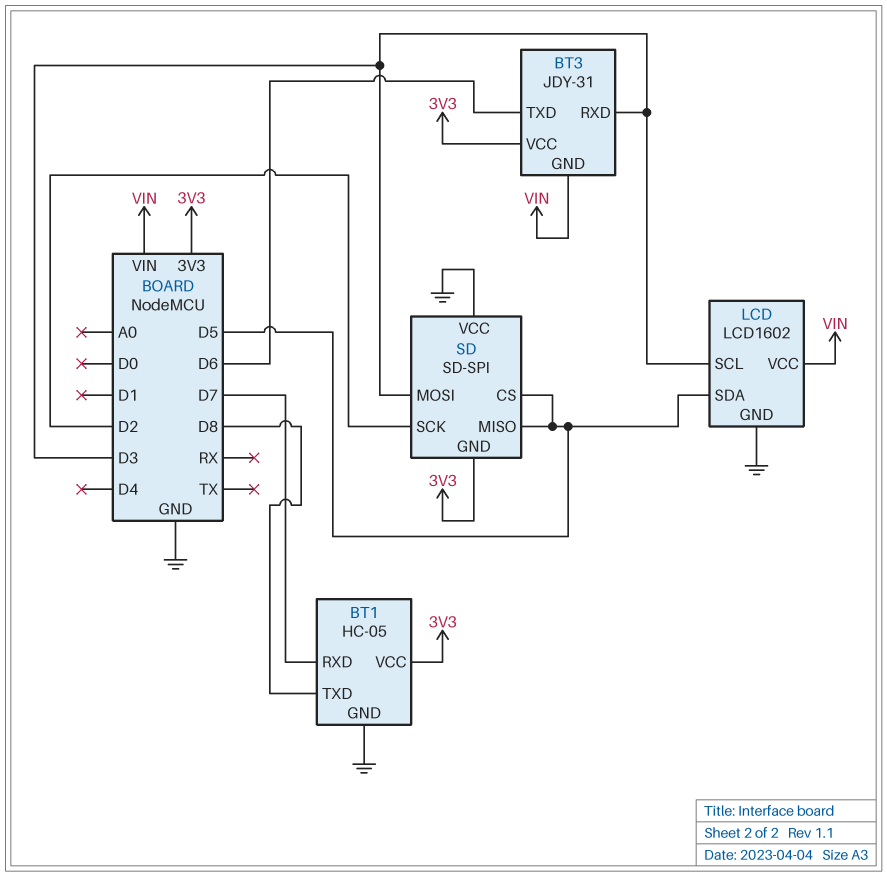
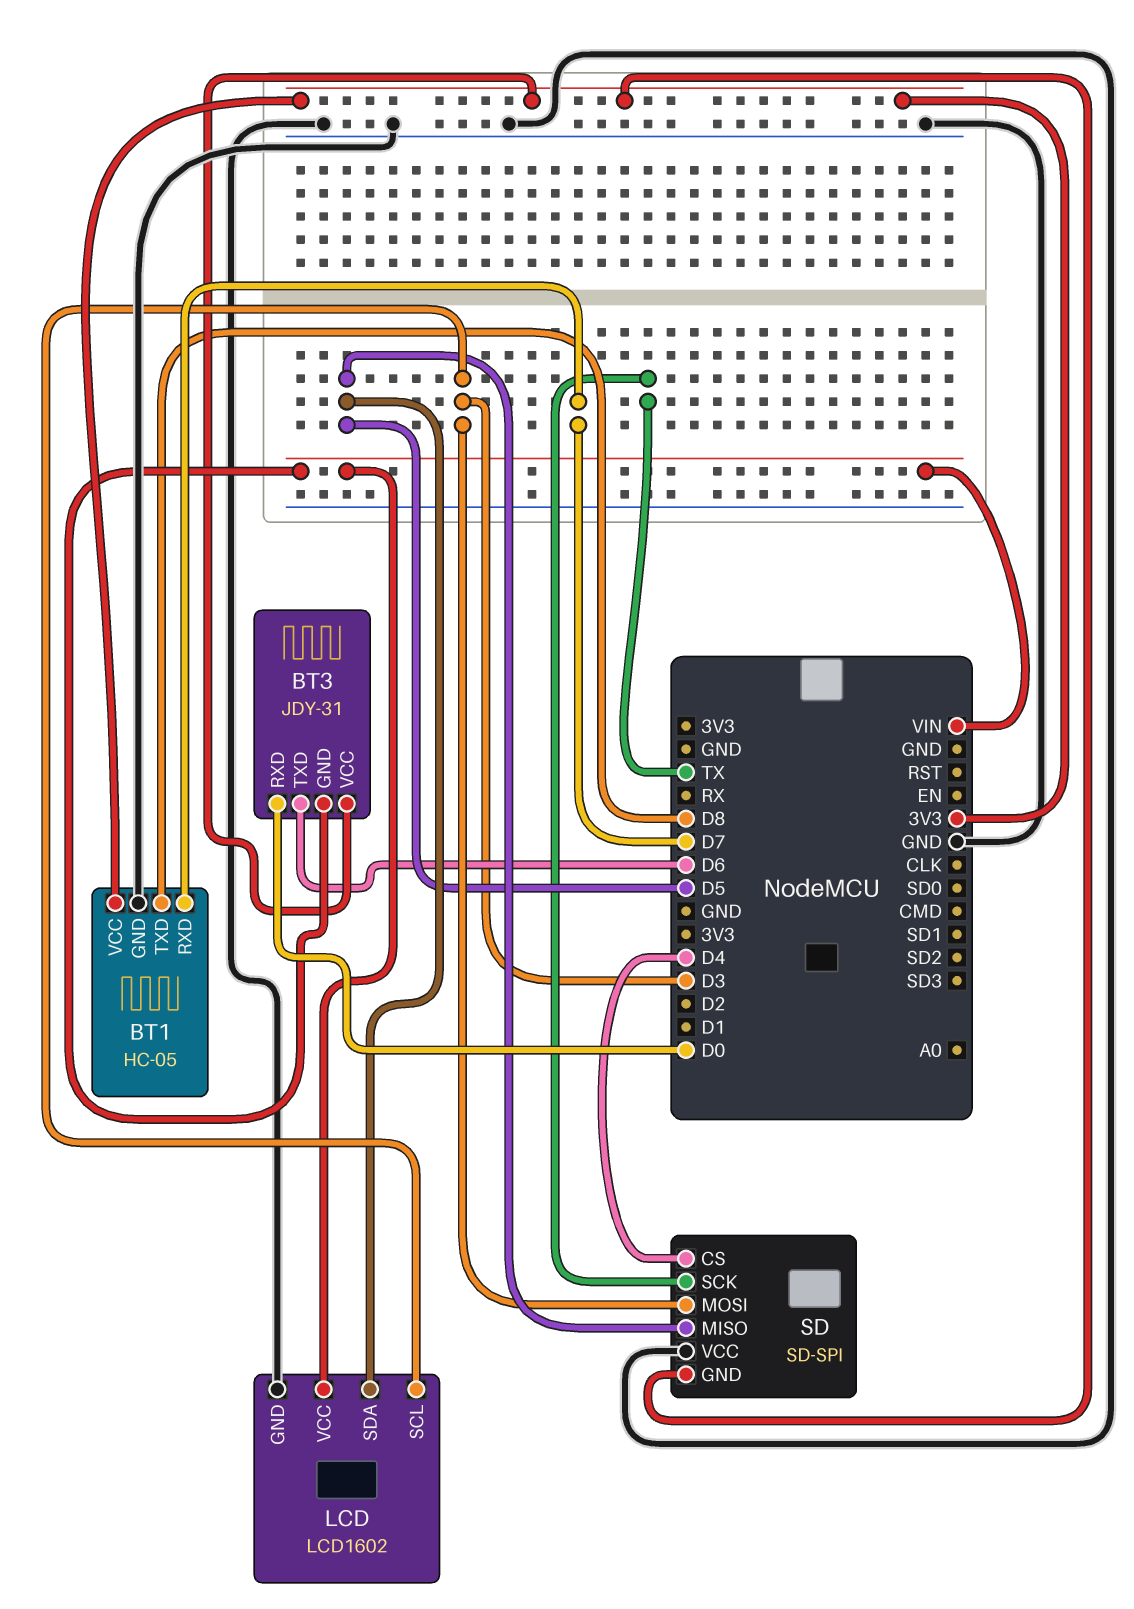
BT3 pin RXD: D3 -> D0
SD pin CS: D5 -> D4
SD pin SCK: D2 -> TX

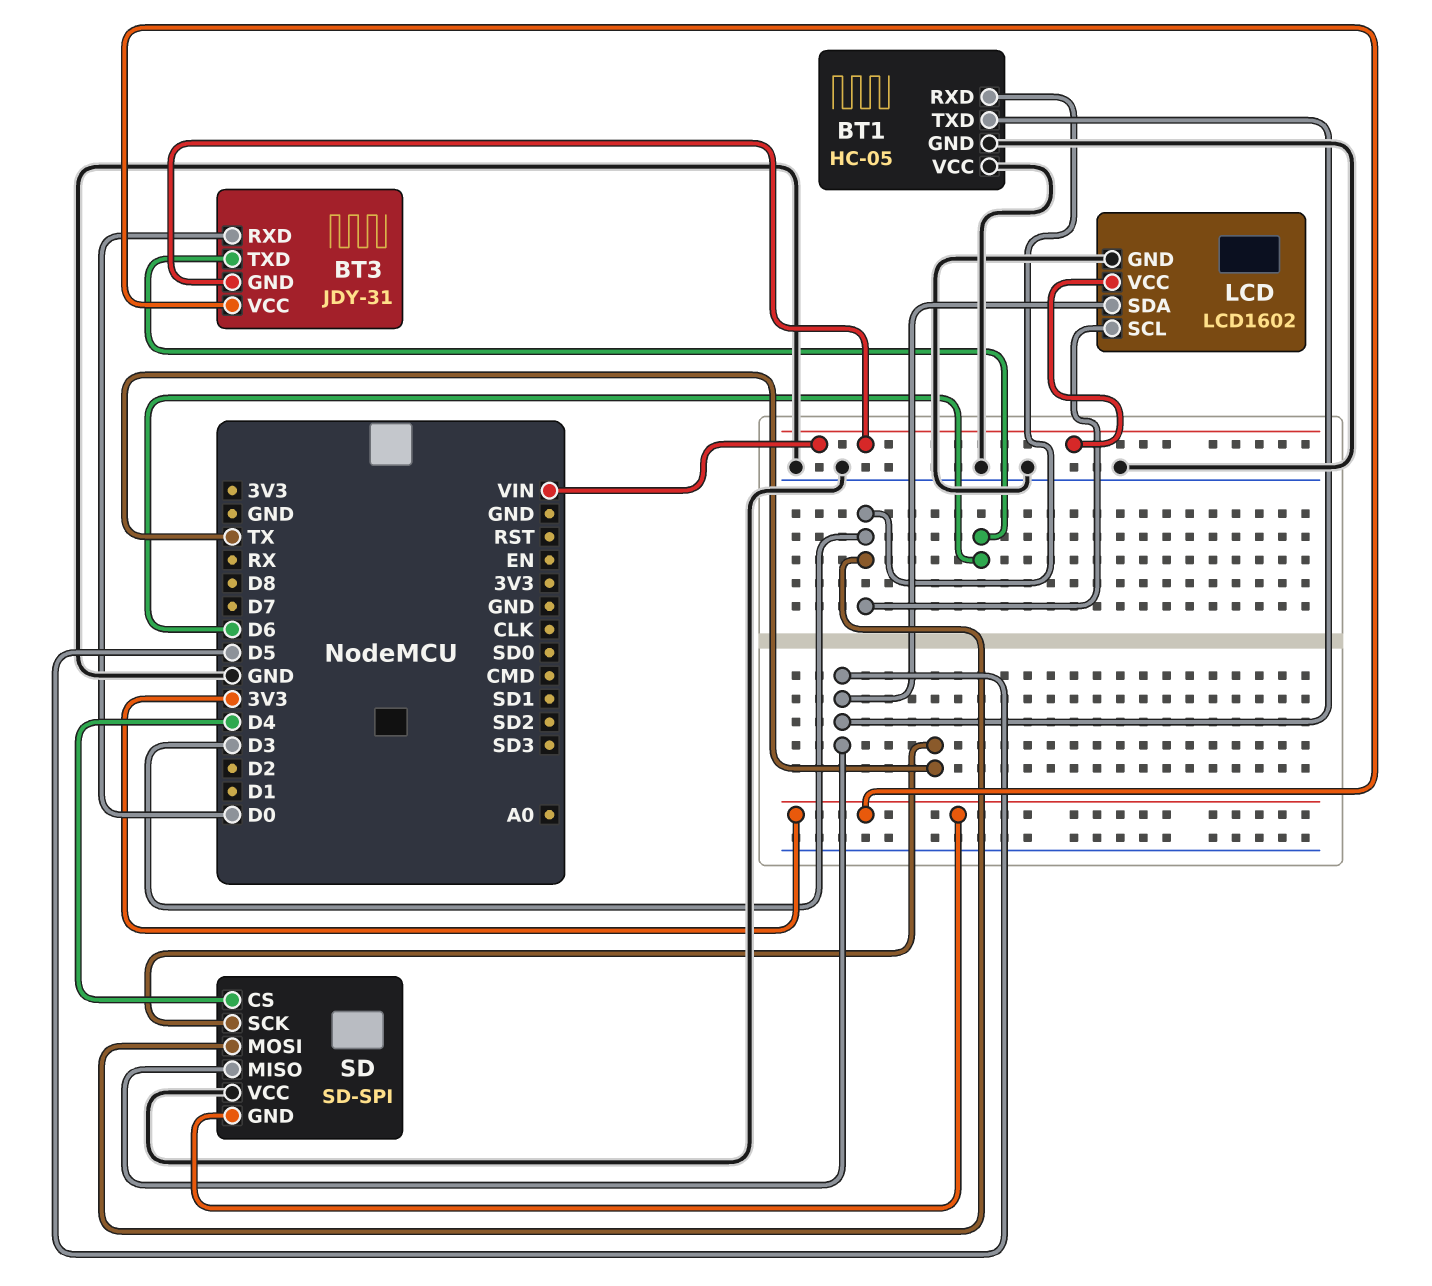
BT1 pin RXD: D7 -> D3
BT1 pin TXD: D8 -> D5
BT1 pin VCC: 3V3 -> GND

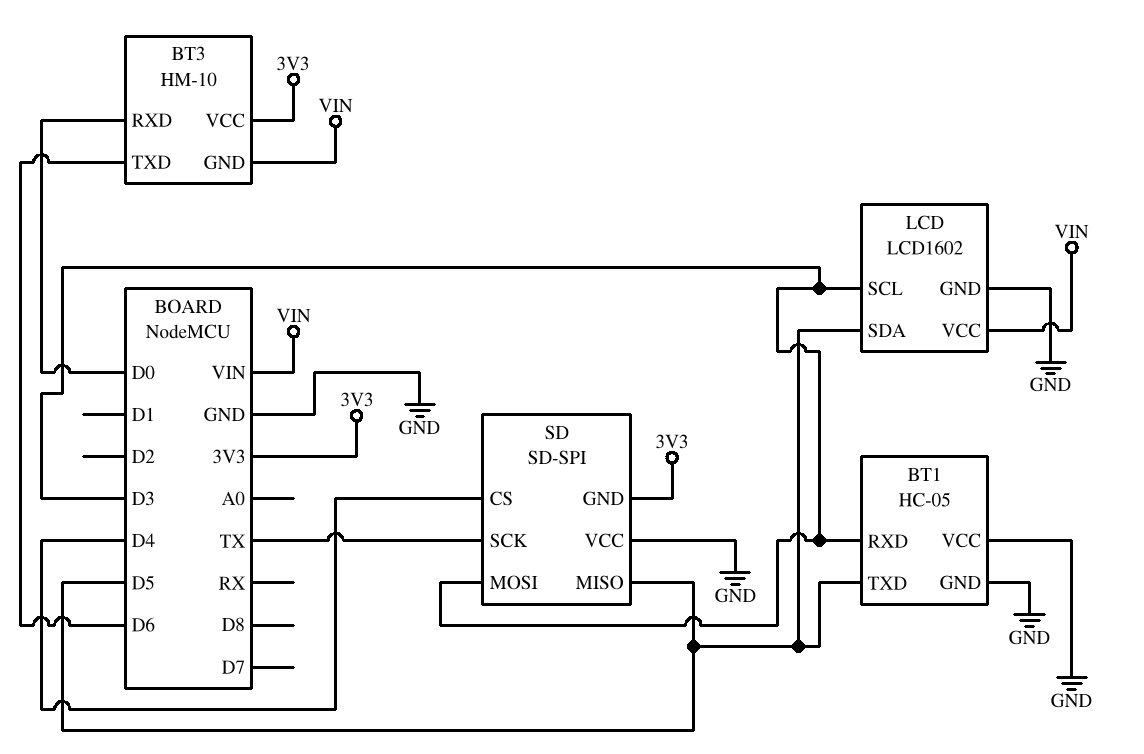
BT3: JDY-31 -> HM-10

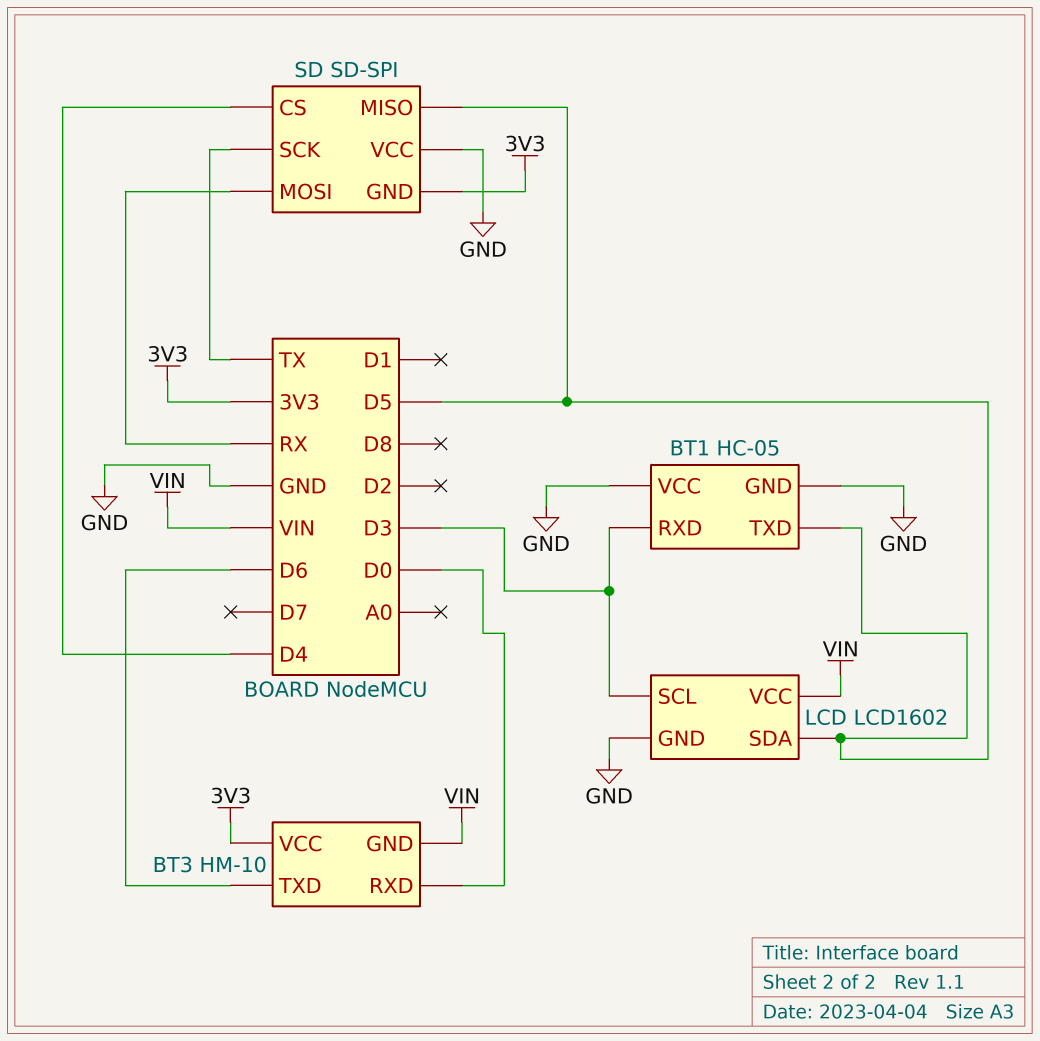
SD pin MOSI: D3 -> RX

